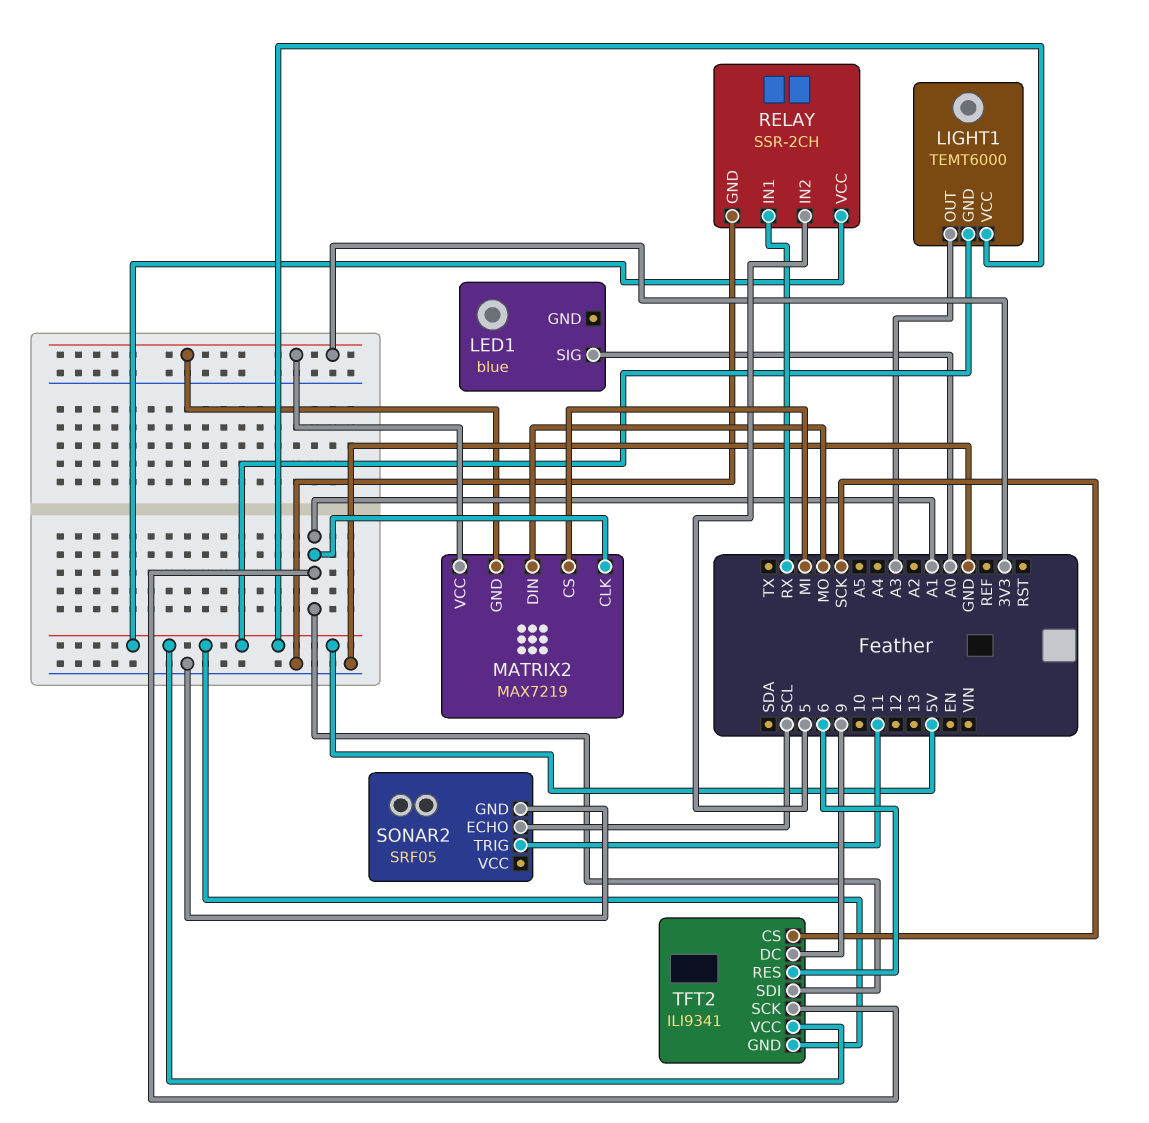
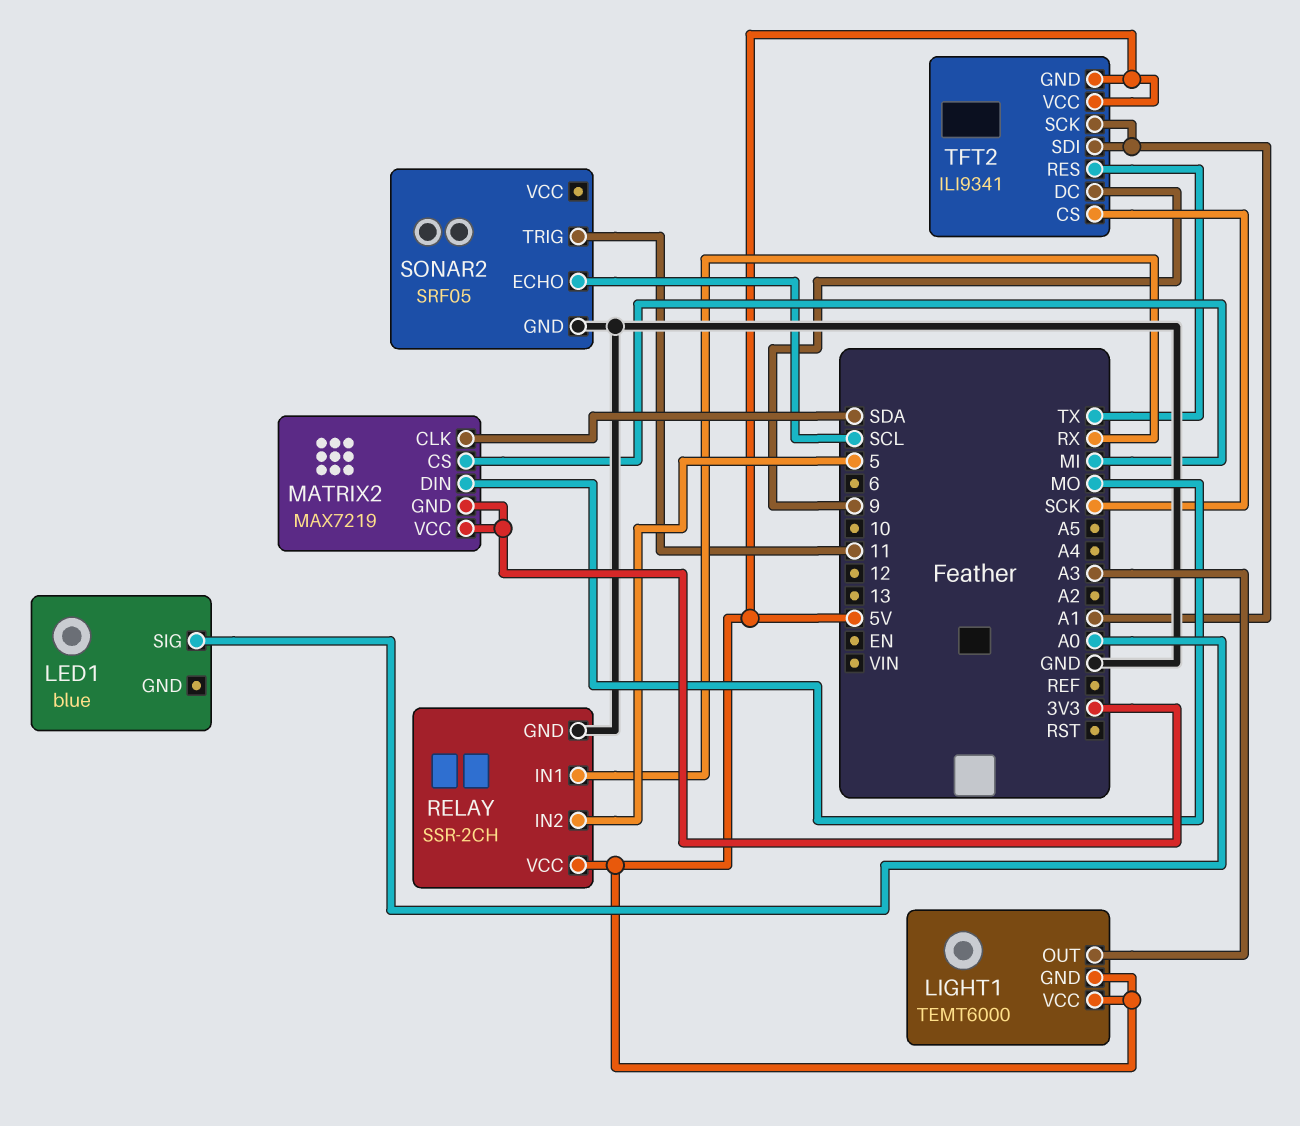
MATRIX2 pin CLK: A1 -> SDA
TFT2 pin RES: 6 -> TX

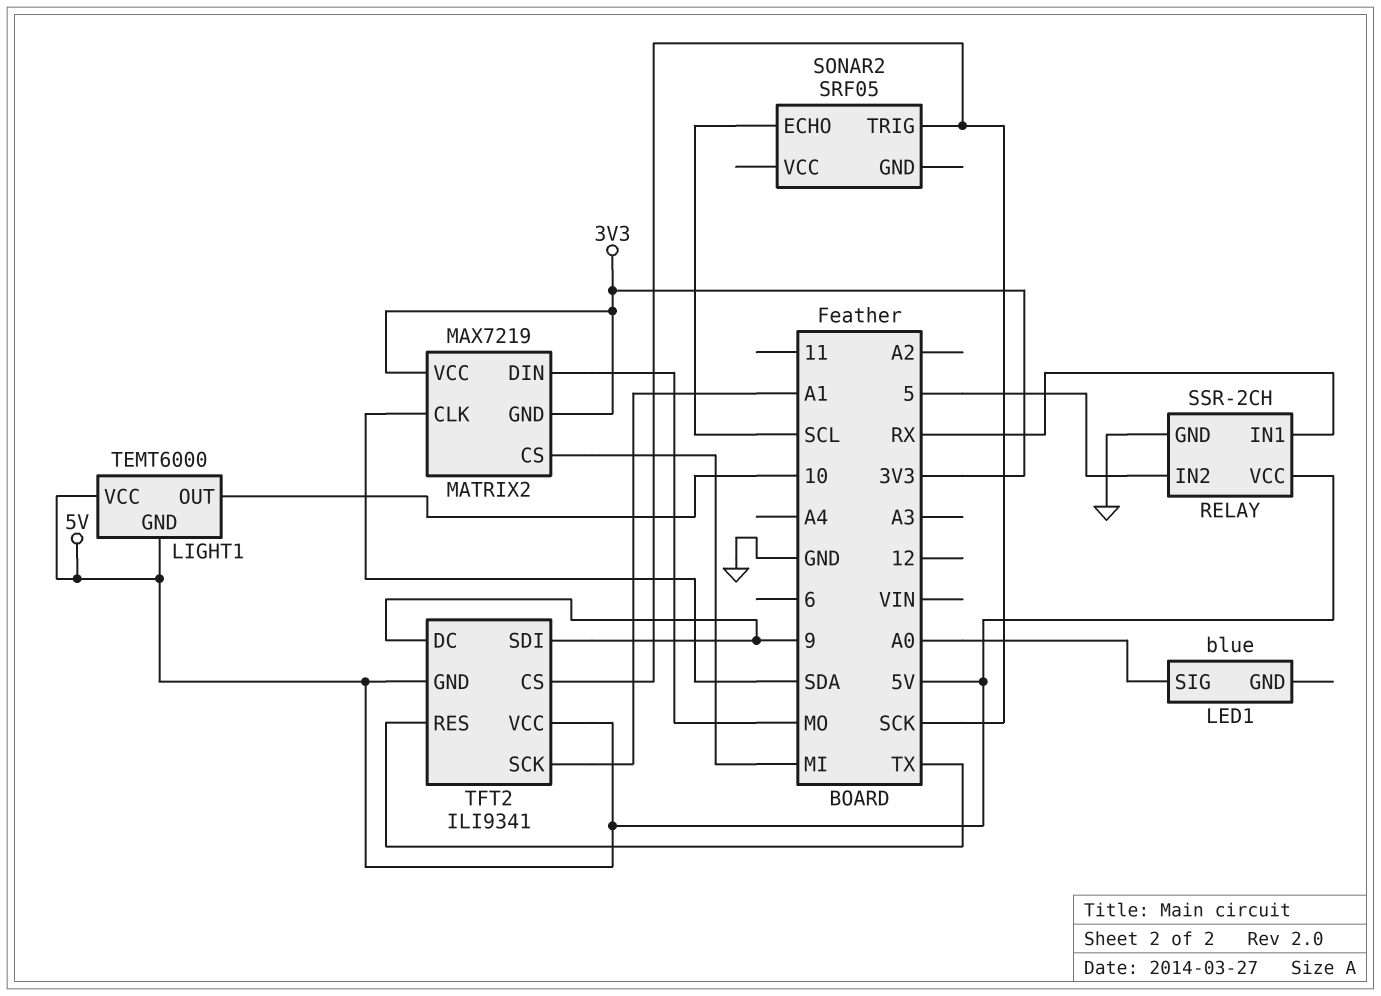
LIGHT1 pin OUT: A3 -> 10
SONAR2 pin GND: GND -> none
SONAR2 pin TRIG: 11 -> SCK
TFT2 pin SDI: A1 -> 9

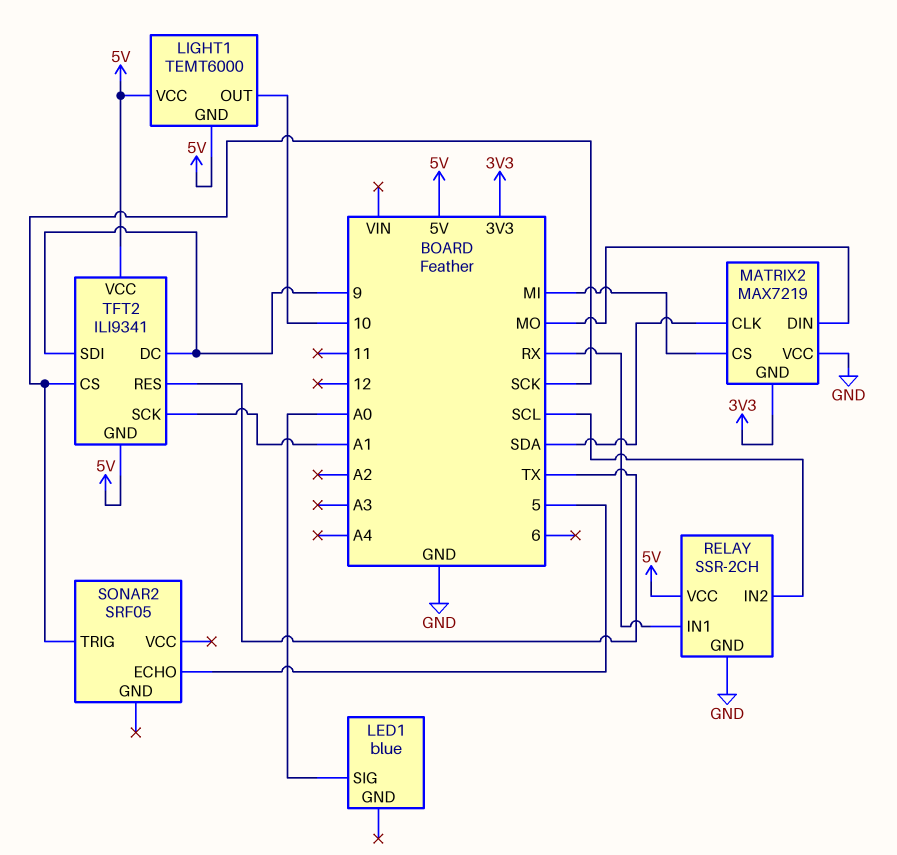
MATRIX2 pin VCC: 3V3 -> GND
RELAY pin IN2: 5 -> SCL
SONAR2 pin ECHO: SCL -> 5

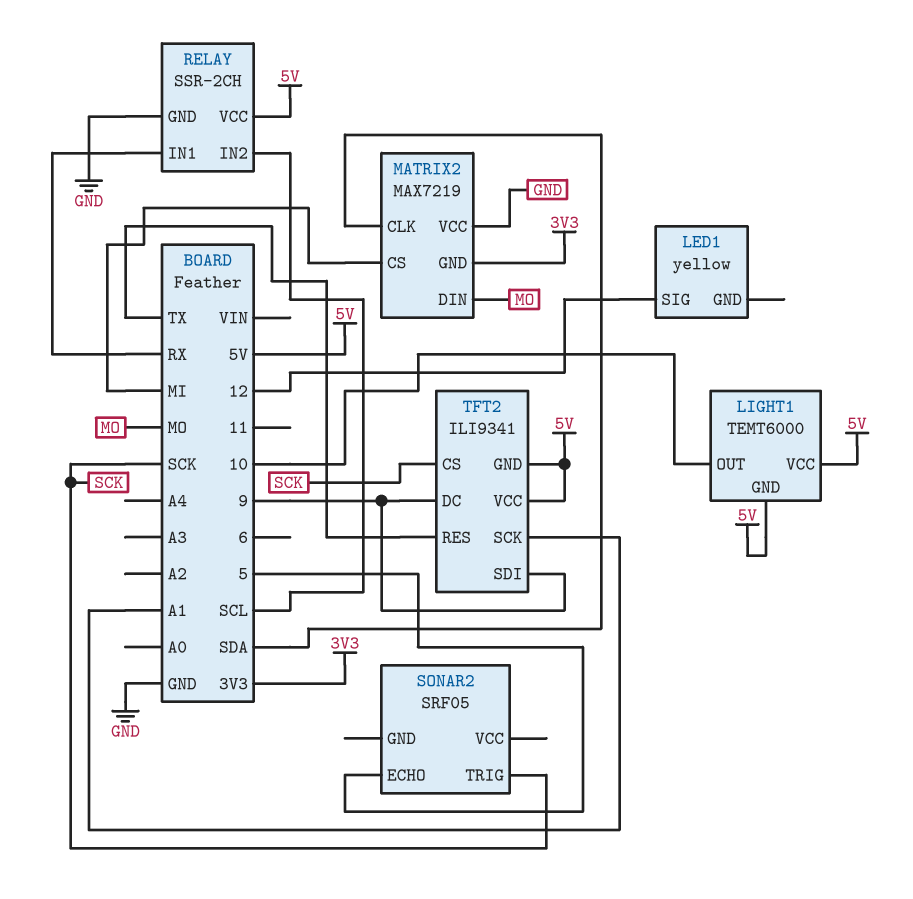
LED1: blue -> yellow
LED1 pin SIG: A0 -> 12

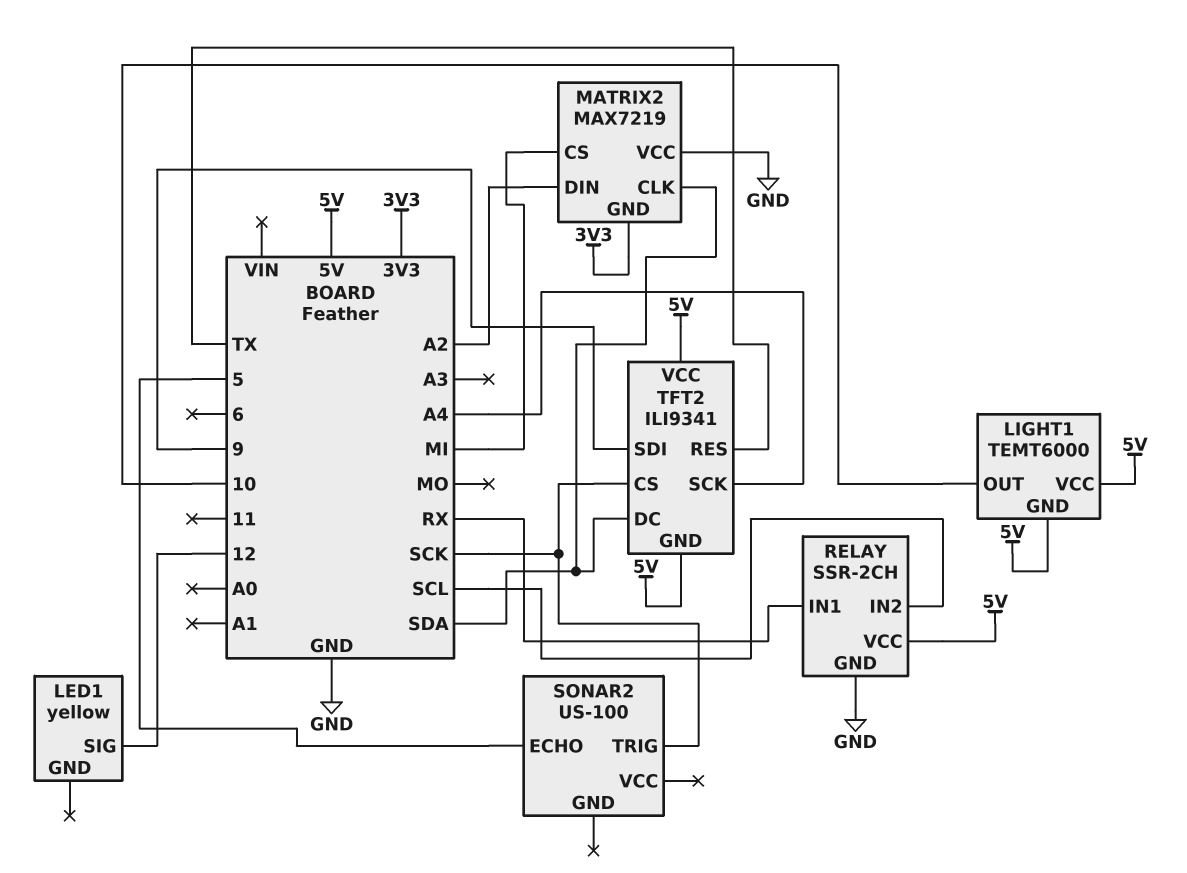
MATRIX2 pin DIN: MO -> A2
SONAR2: SRF05 -> US-100
TFT2 pin DC: 9 -> SDA
TFT2 pin SCK: A1 -> A4

